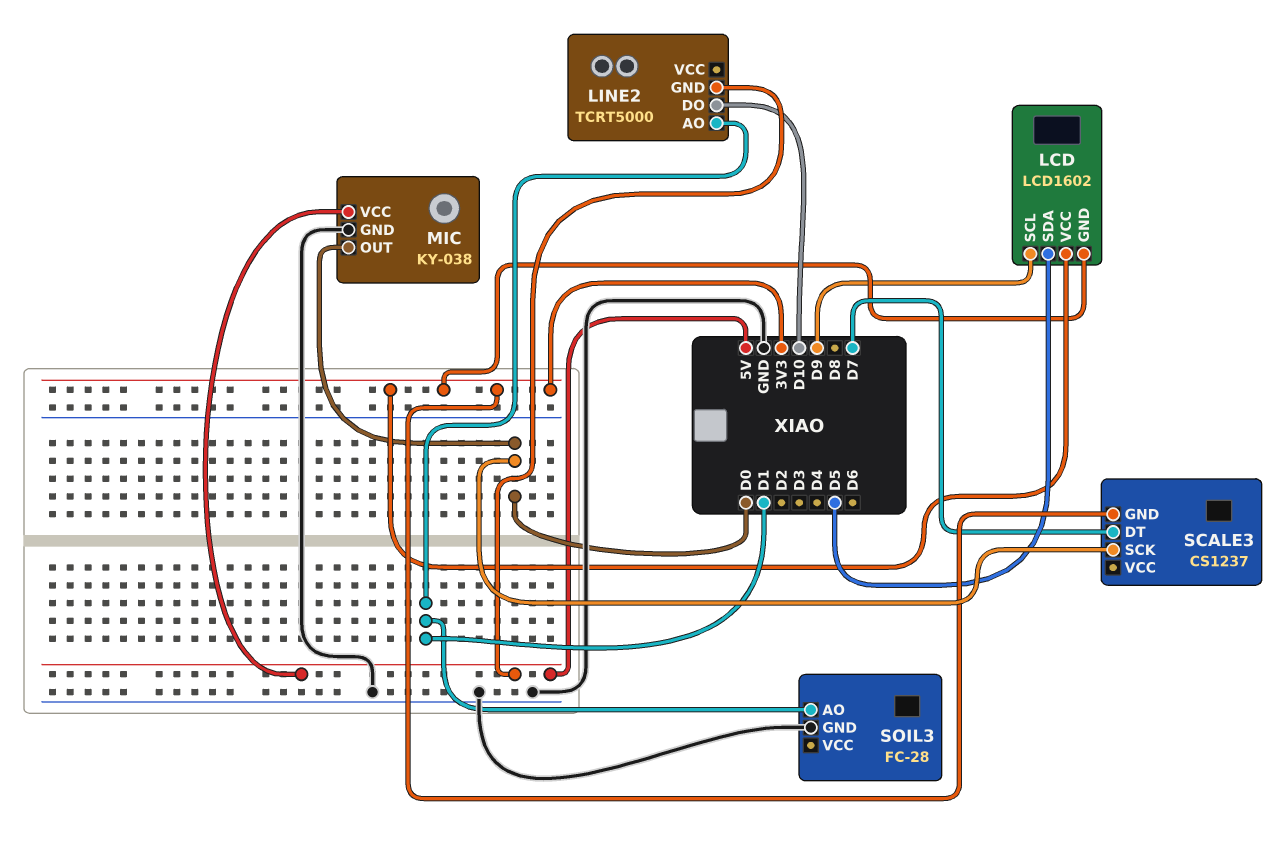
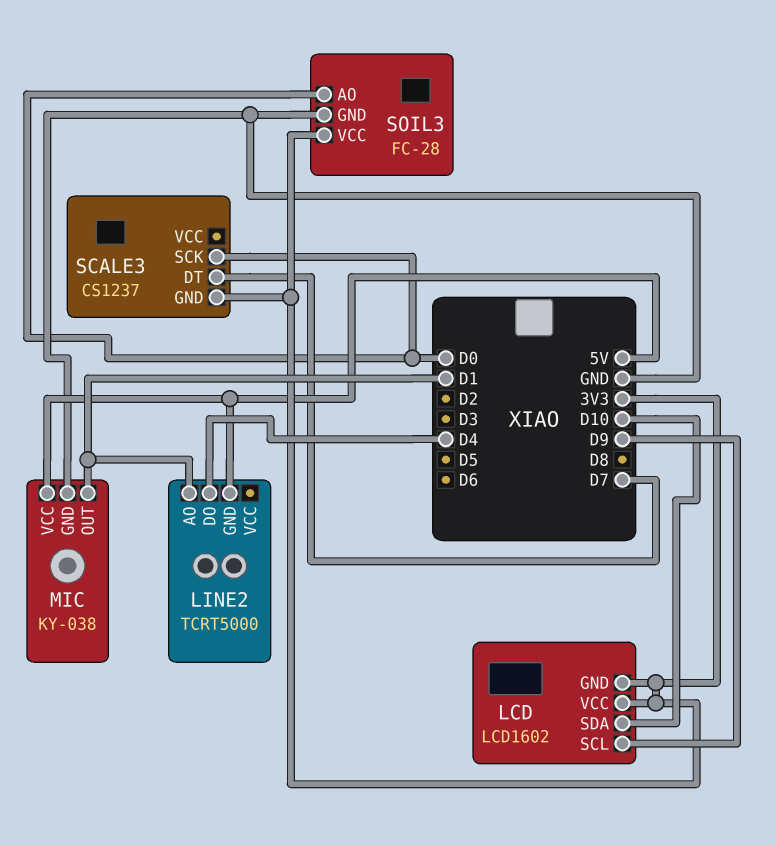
LCD pin SDA: D5 -> D10
LINE2 pin DO: D10 -> D4
MIC pin OUT: D0 -> D1
SOIL3 pin AO: D1 -> D0
SOIL3 pin VCC: none -> 3V3

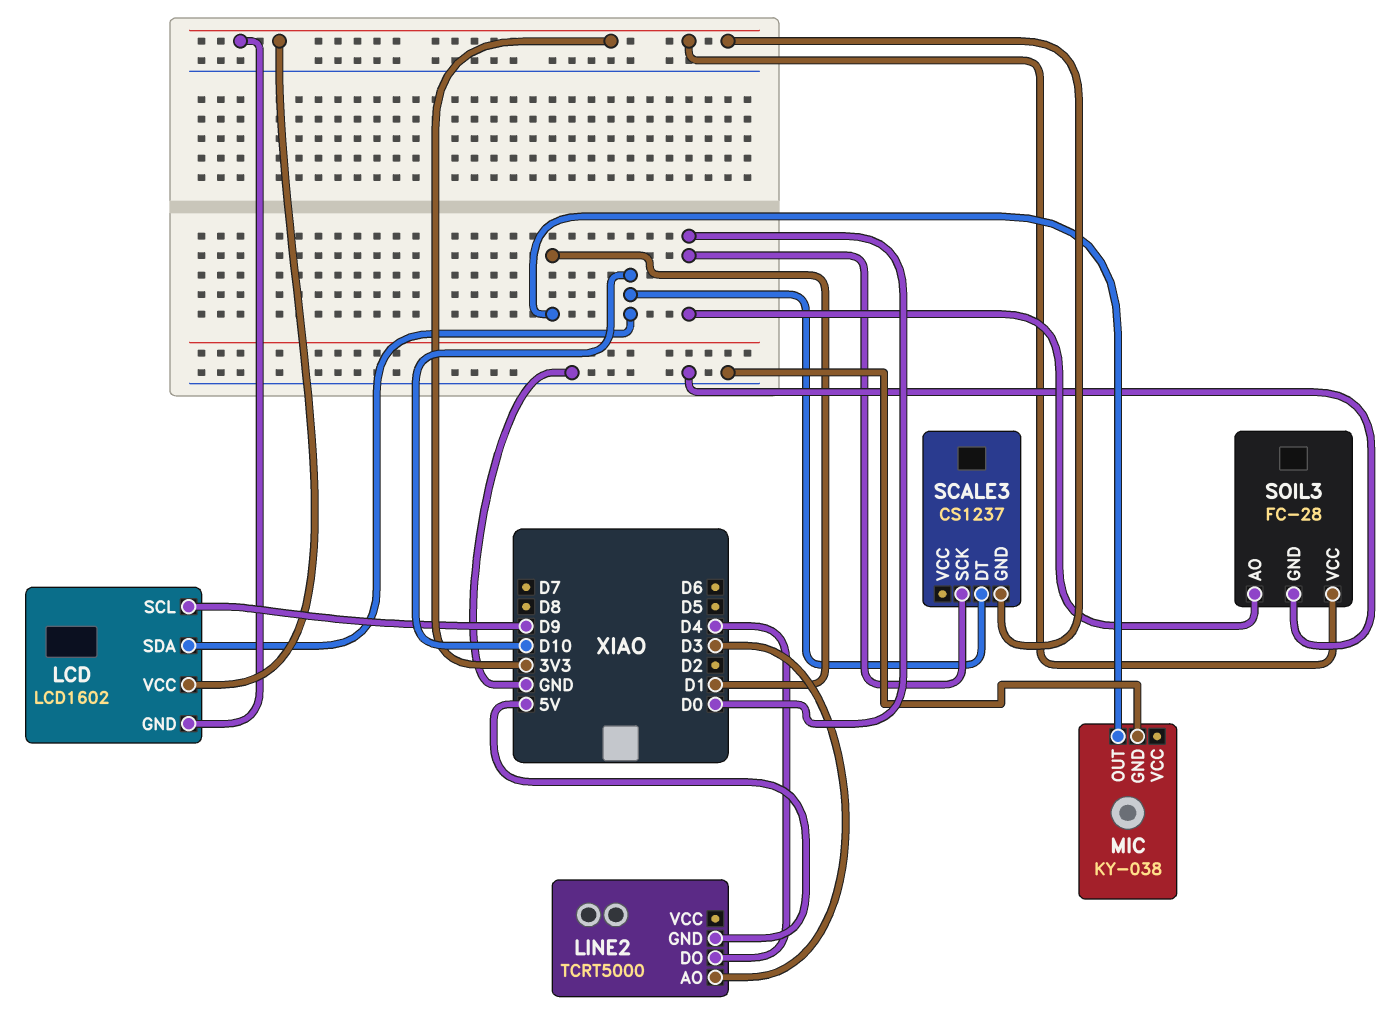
LINE2 pin AO: D1 -> D3
MIC pin VCC: 5V -> none
SCALE3 pin DT: D7 -> D10

